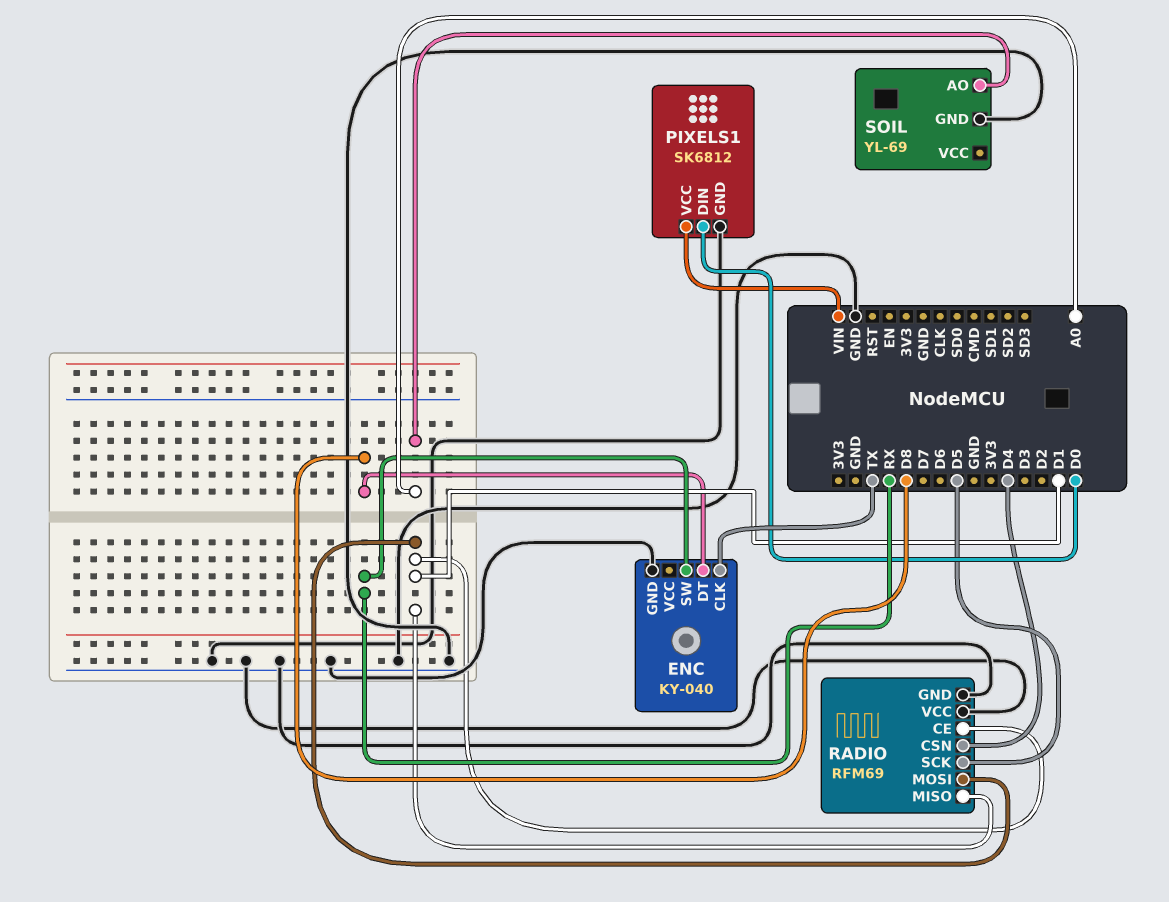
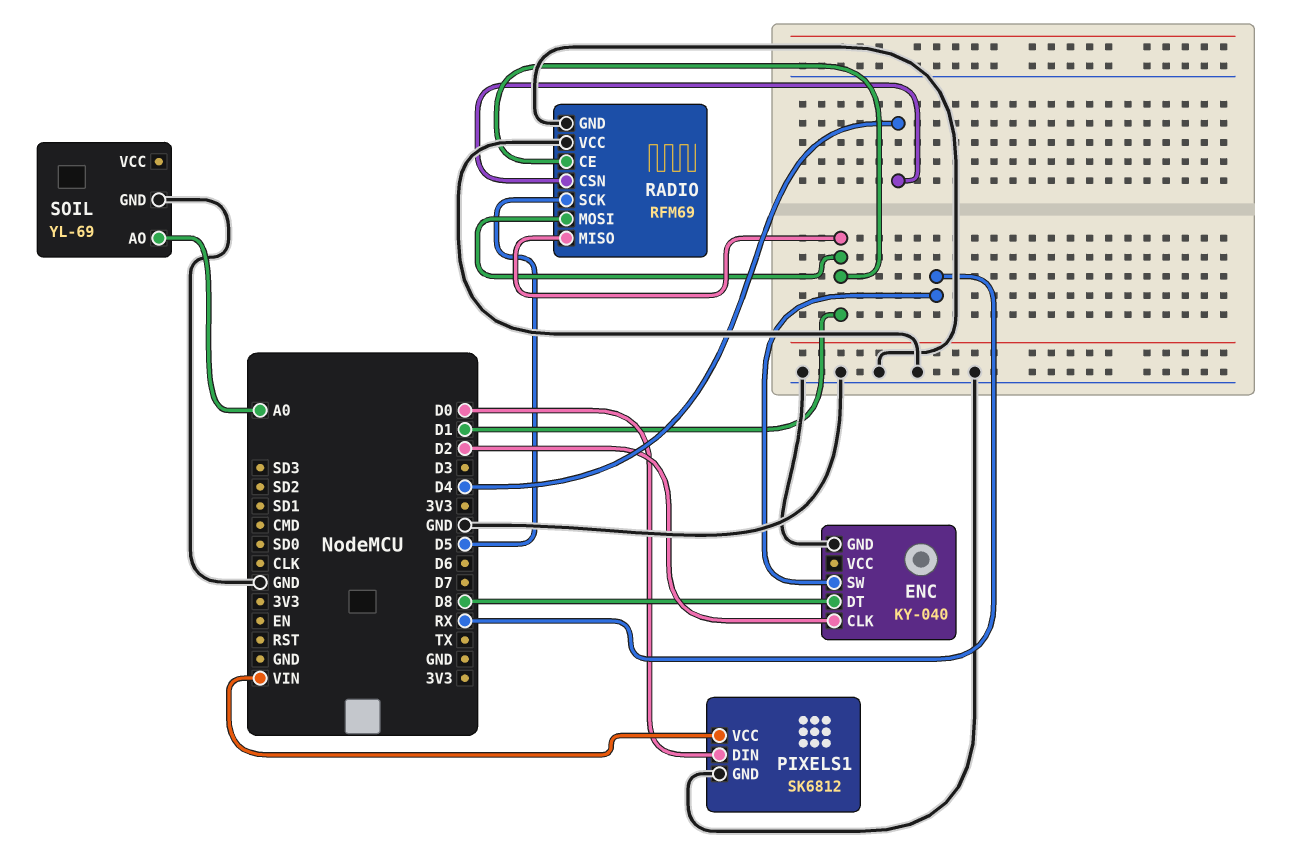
ENC pin CLK: TX -> D2

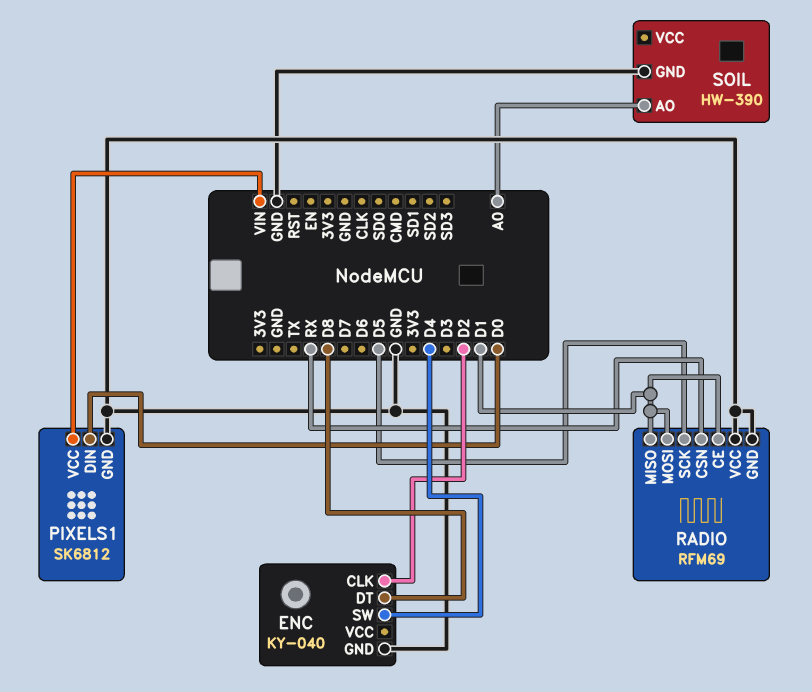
ENC pin SW: RX -> D4
RADIO pin CSN: D4 -> RX
SOIL: YL-69 -> HW-390

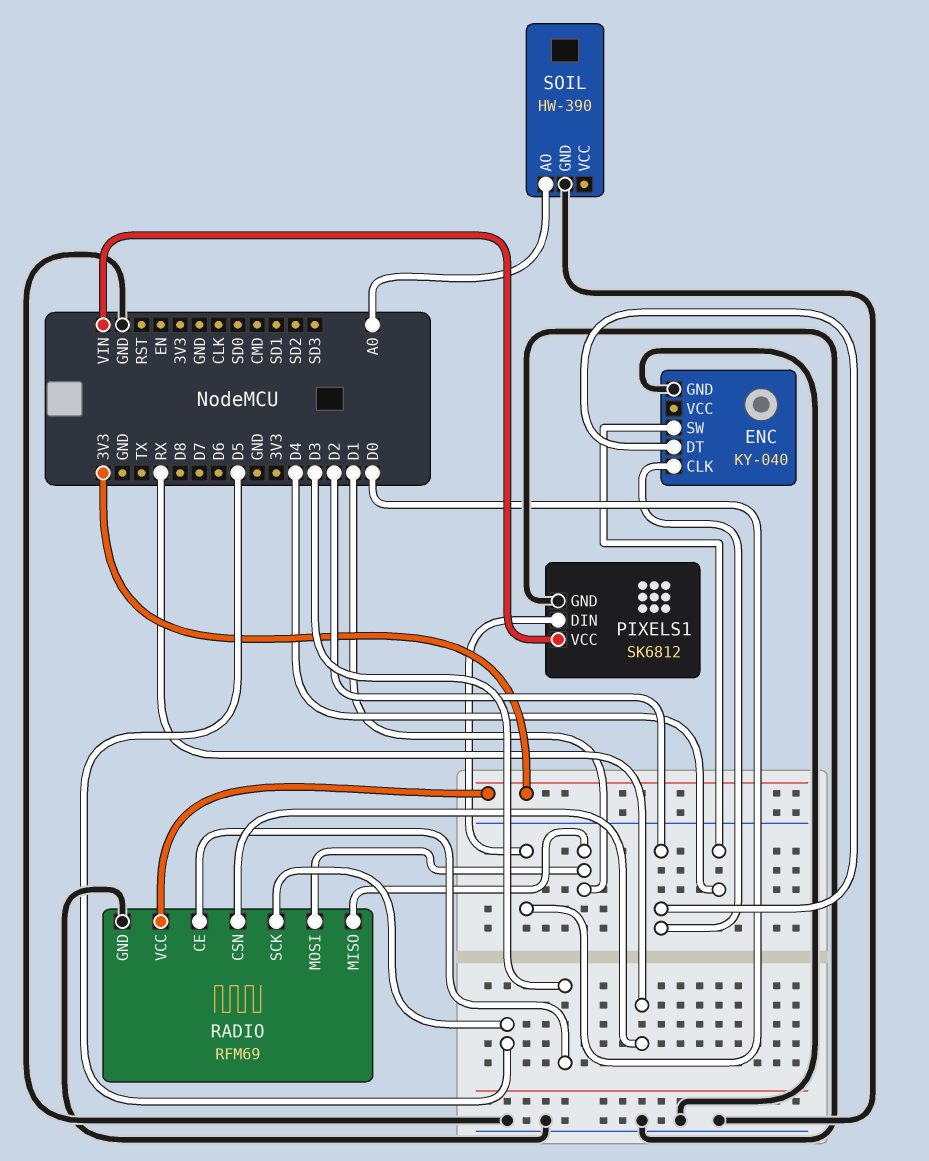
ENC pin DT: D8 -> D2
RADIO pin CE: D1 -> D3
RADIO pin VCC: GND -> 3V3

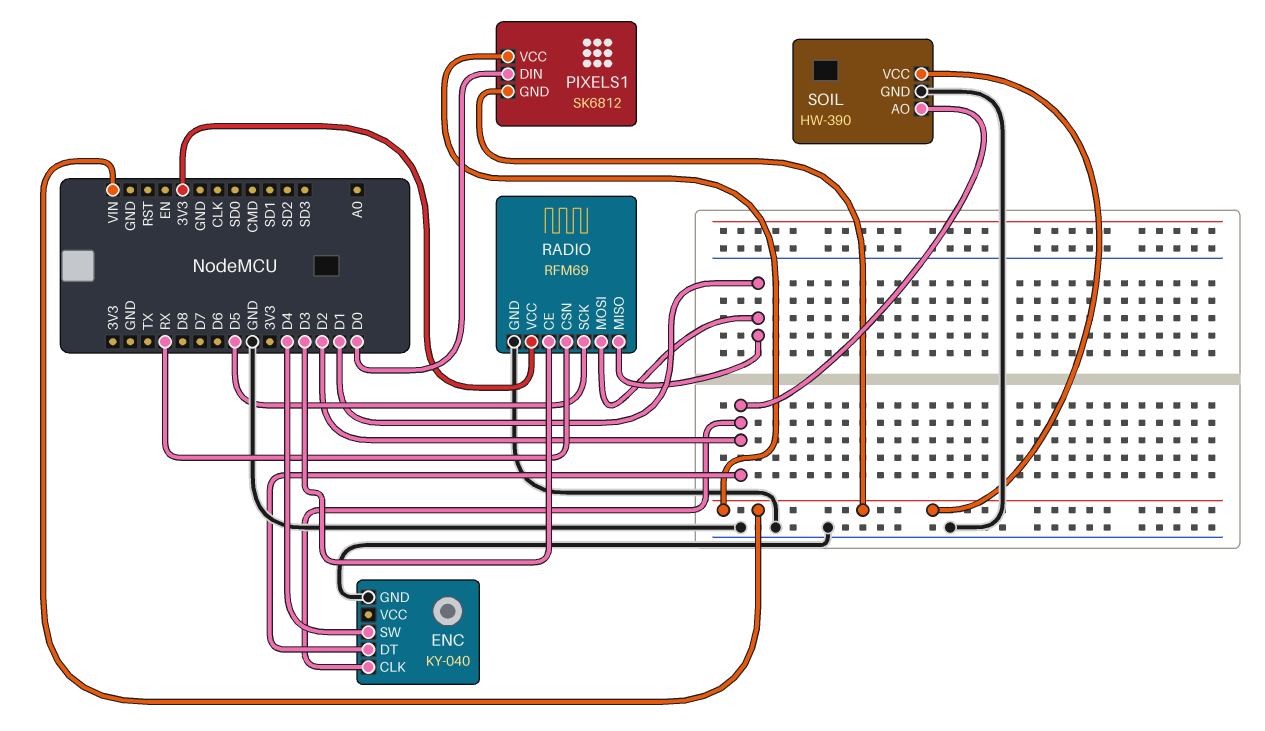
PIXELS1 pin GND: GND -> VIN
SOIL pin AO: A0 -> D2
SOIL pin VCC: none -> VIN

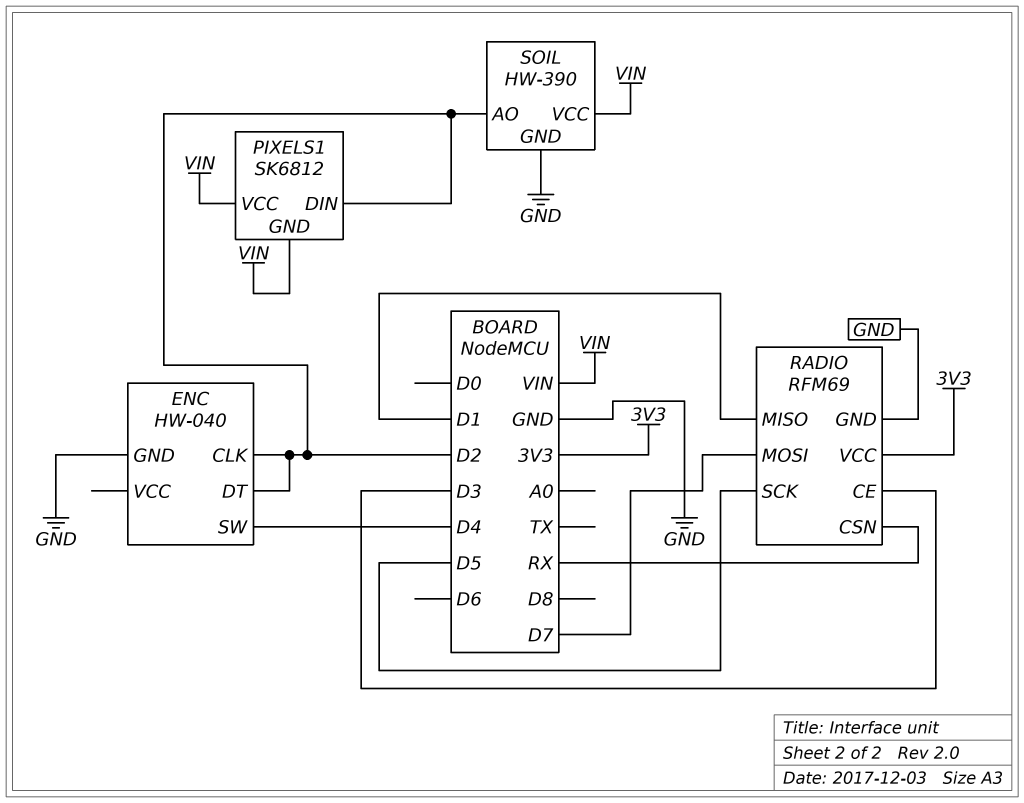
ENC: KY-040 -> HW-040
PIXELS1 pin DIN: D0 -> D2
RADIO pin MOSI: D1 -> D7

